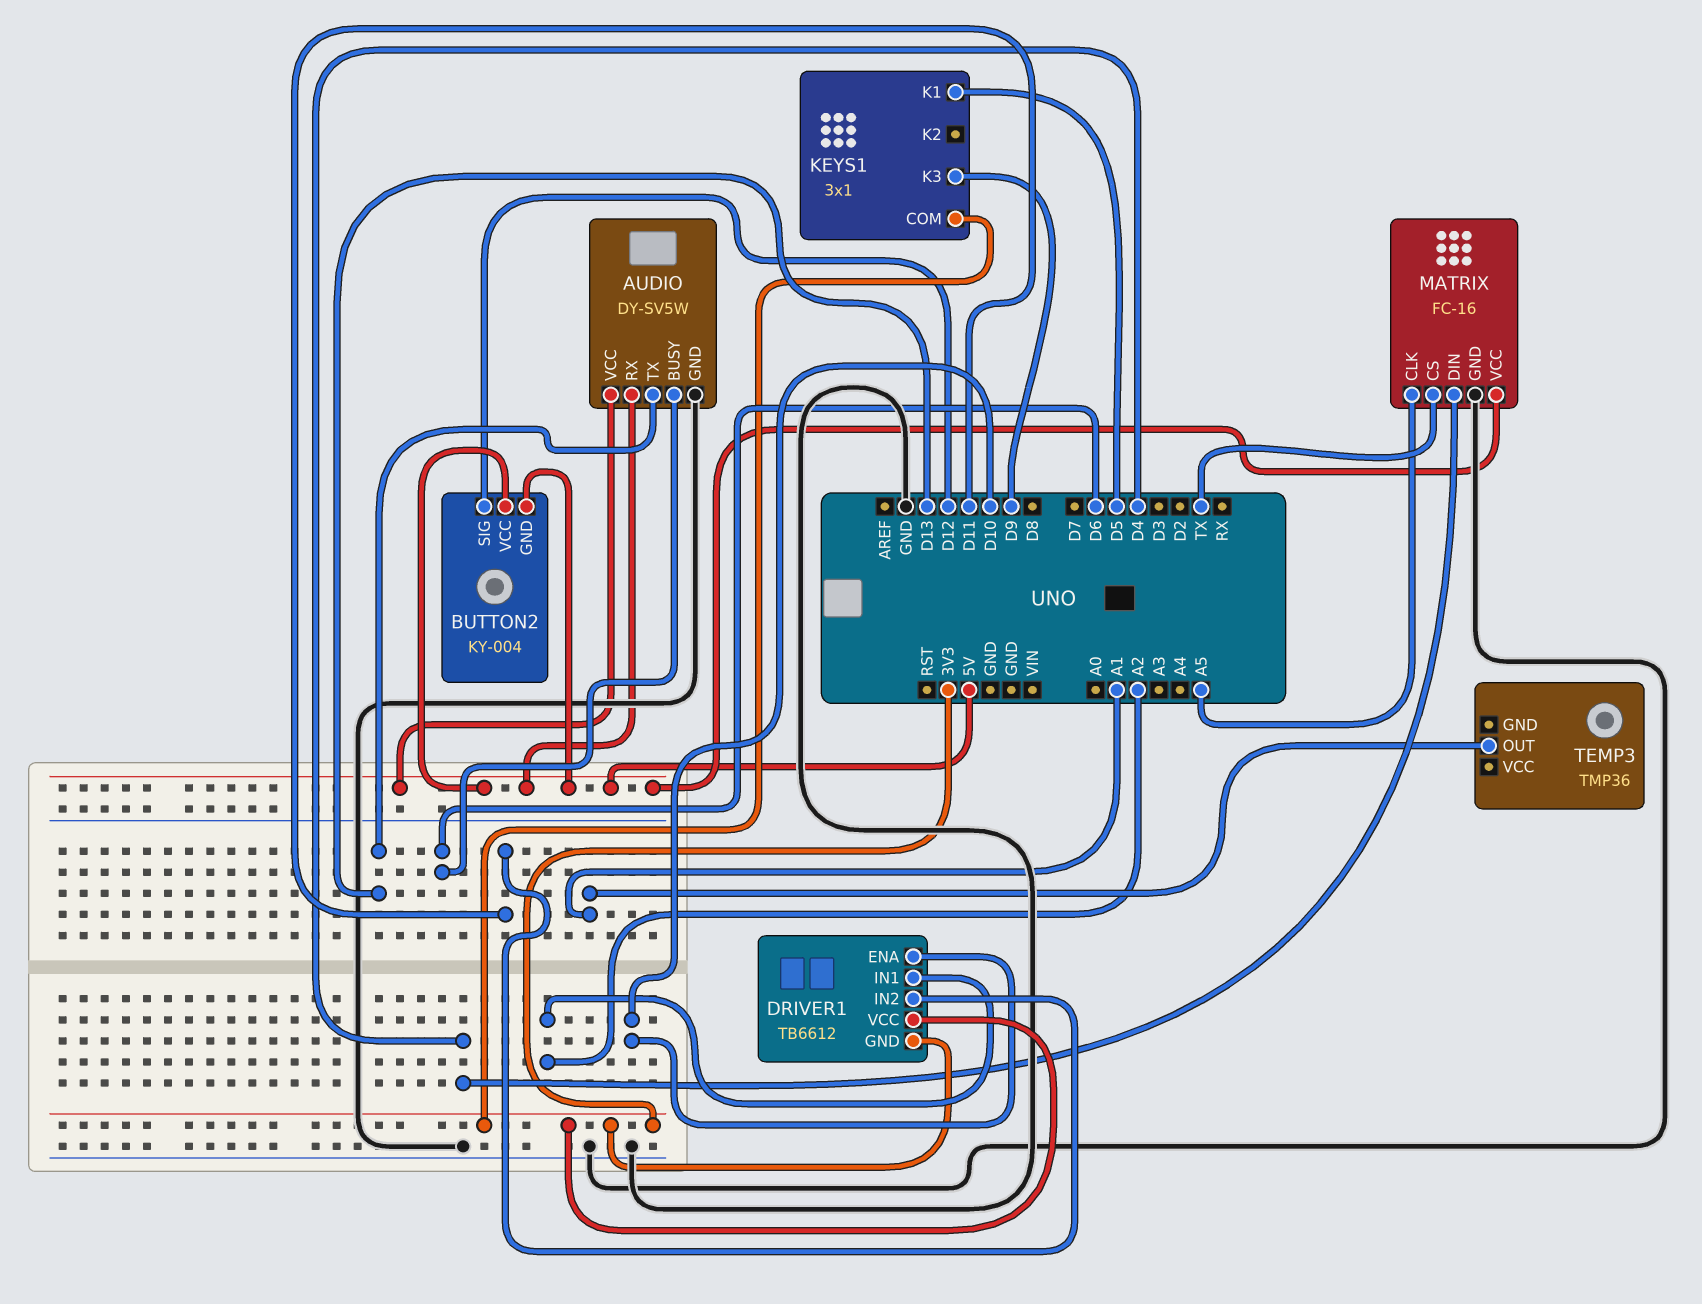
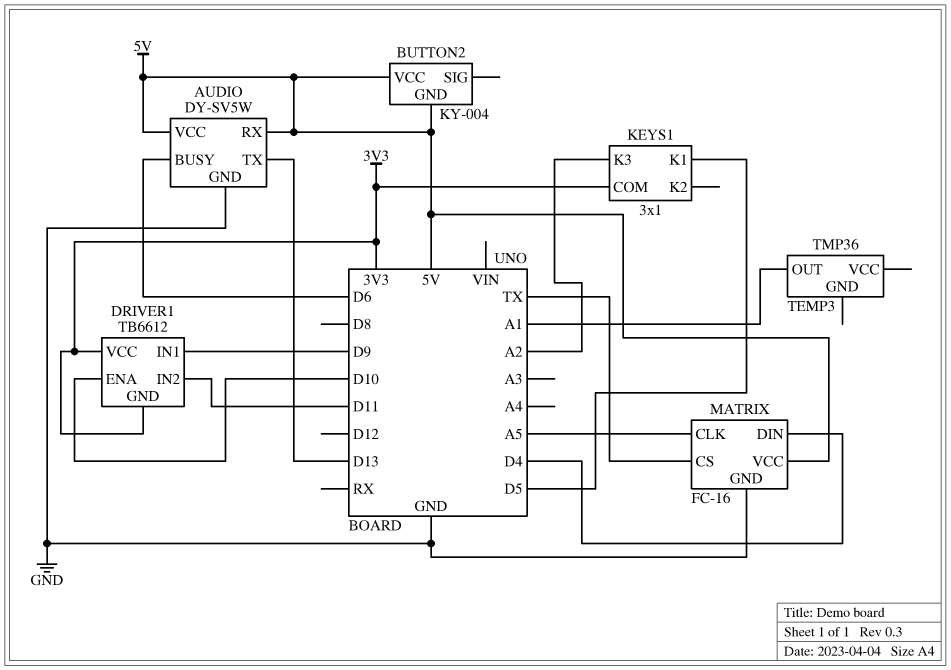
BUTTON2 pin SIG: D12 -> none
DRIVER1 pin IN1: A2 -> D9
KEYS1 pin K3: D9 -> A2

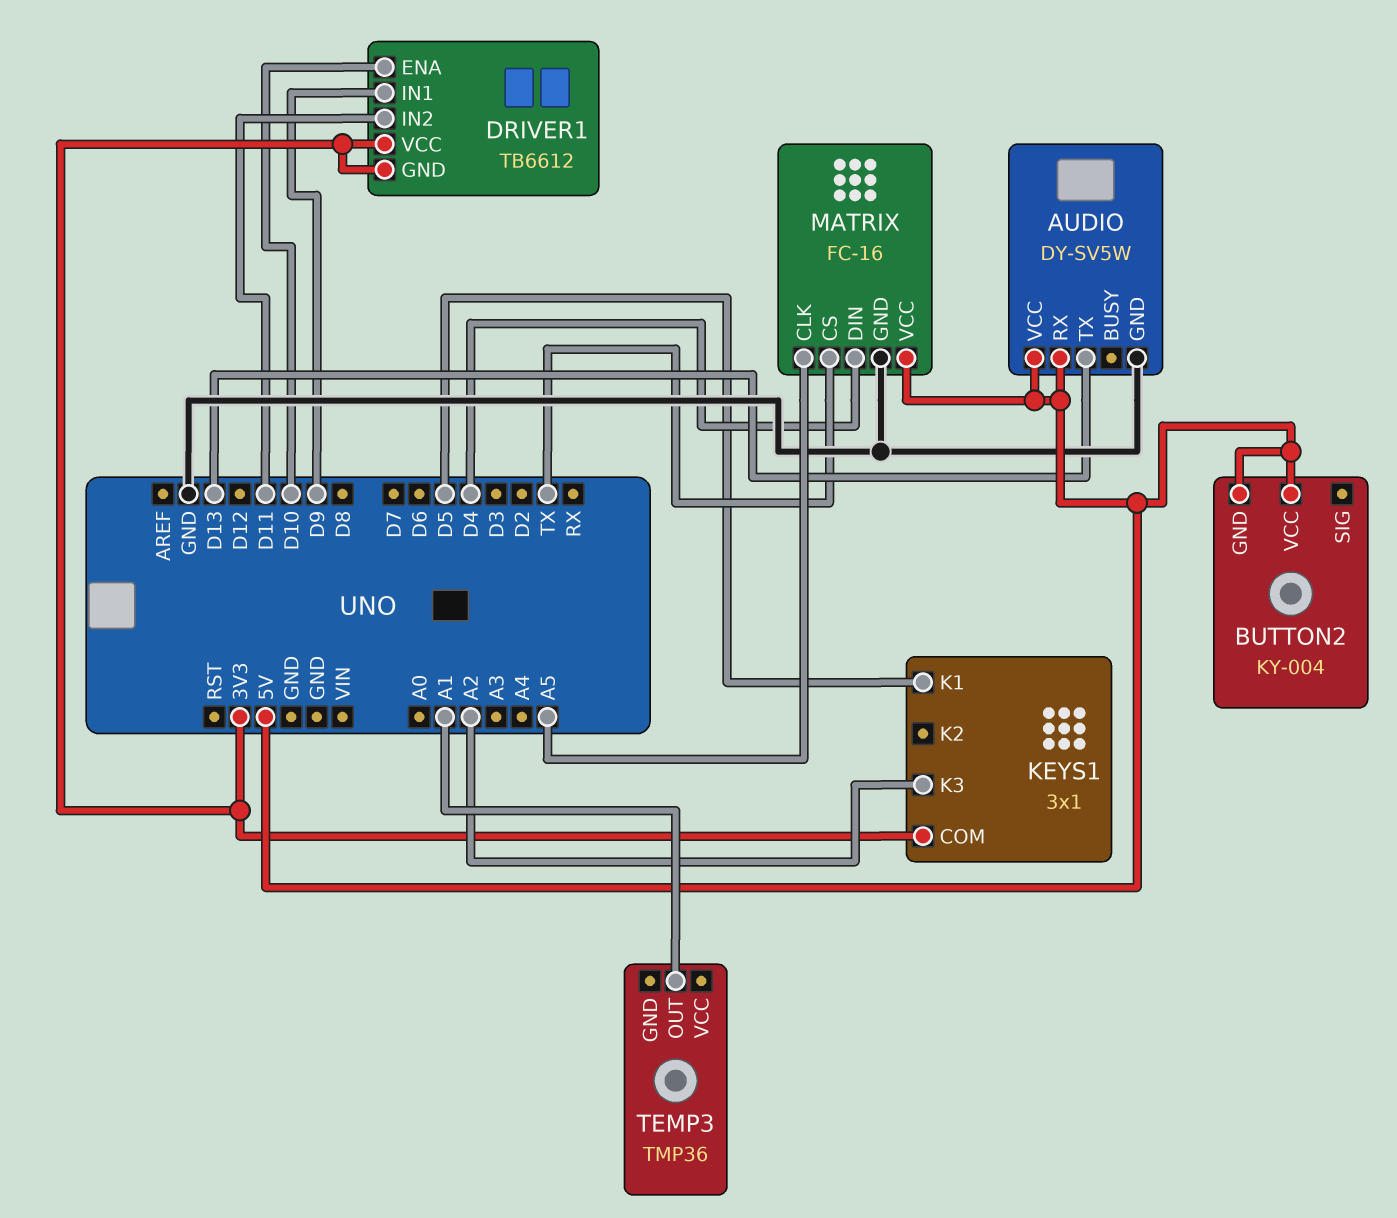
AUDIO pin BUSY: D6 -> none

